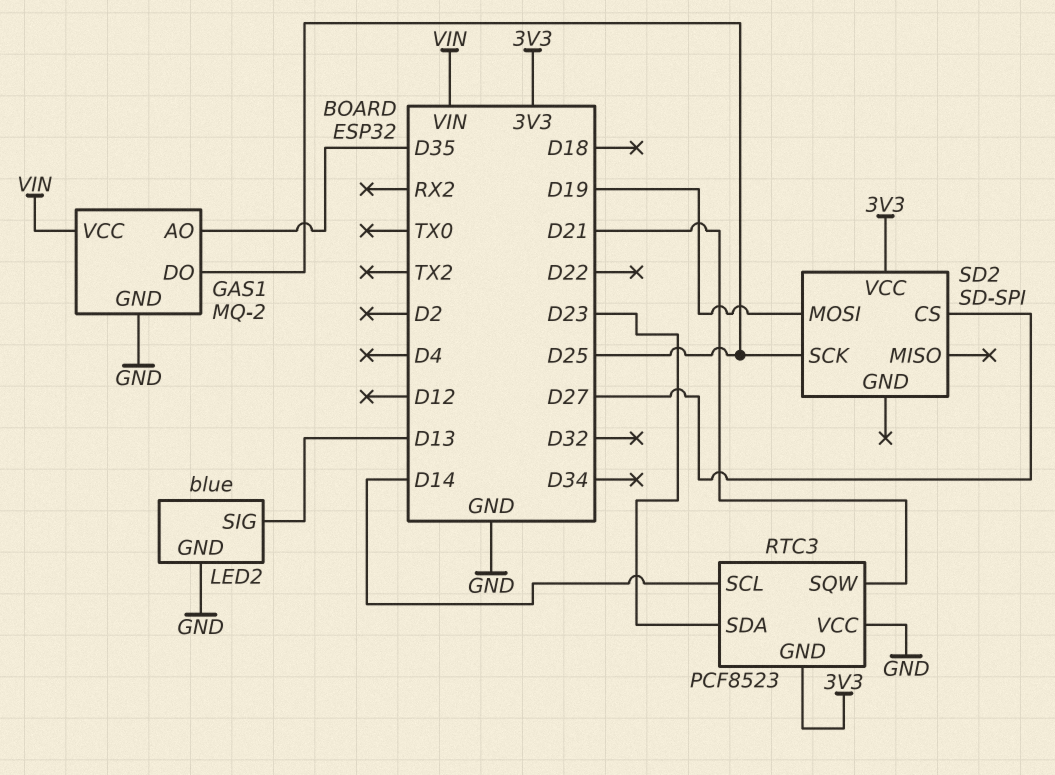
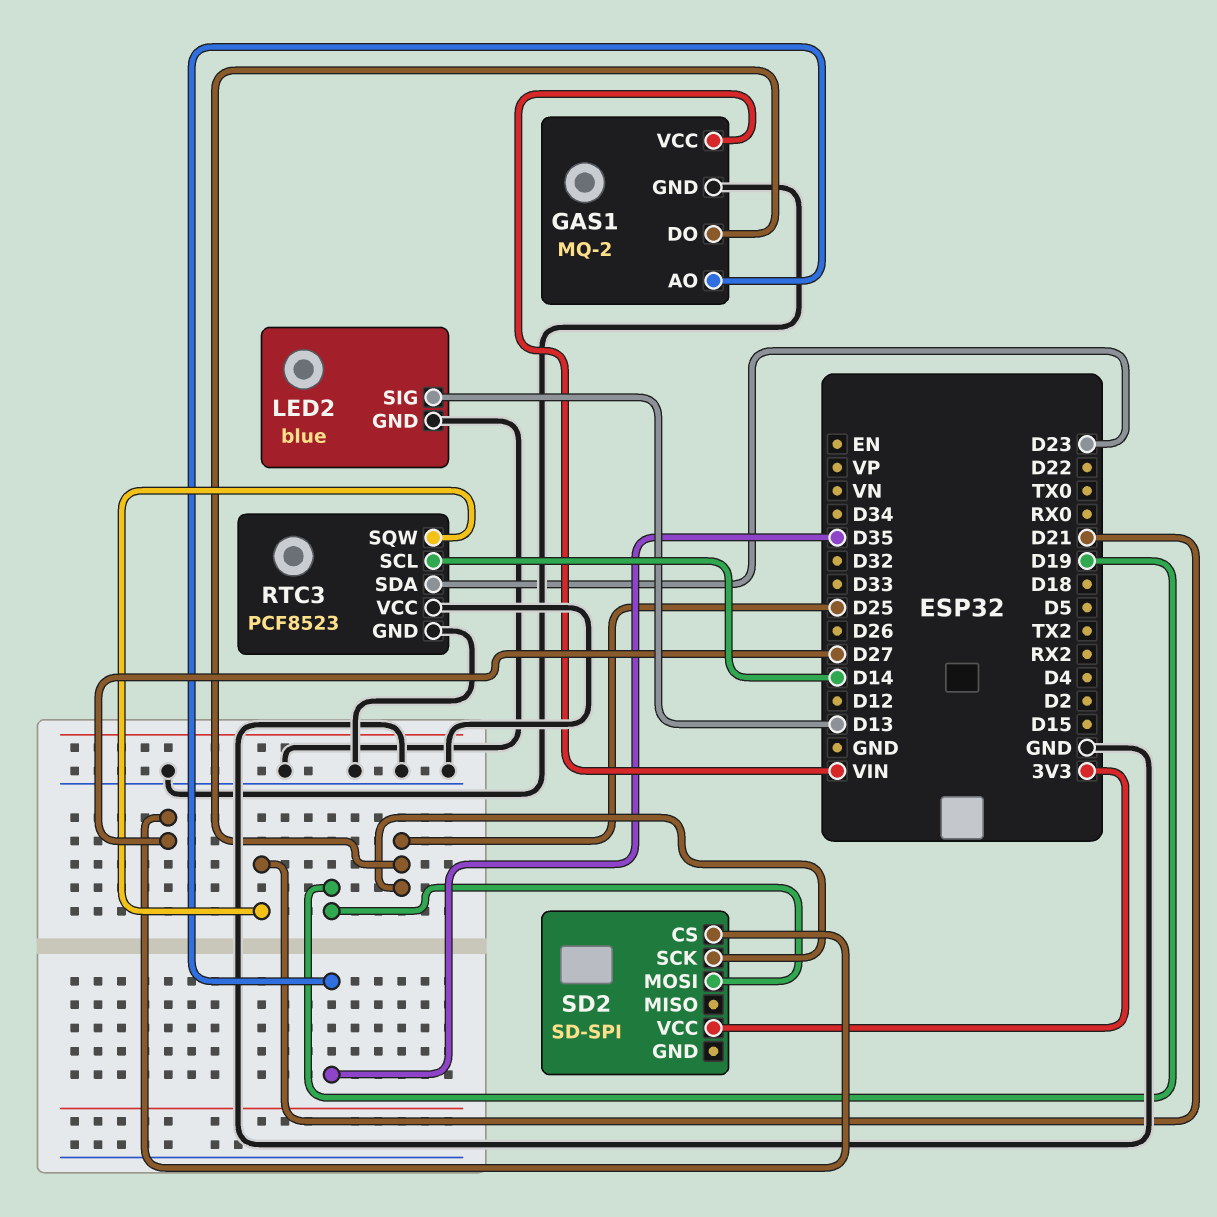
RTC3 pin GND: 3V3 -> GND

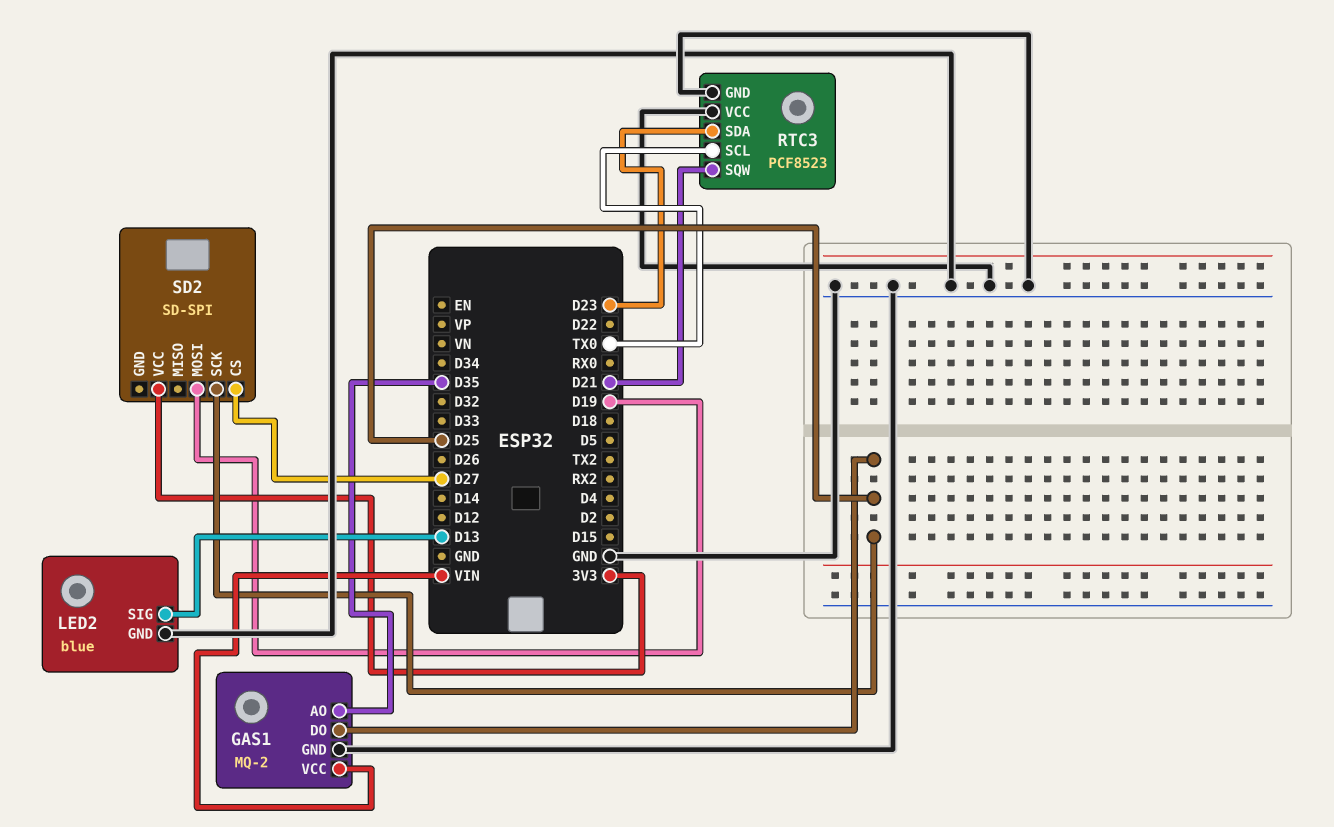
RTC3 pin SCL: D14 -> TX0

